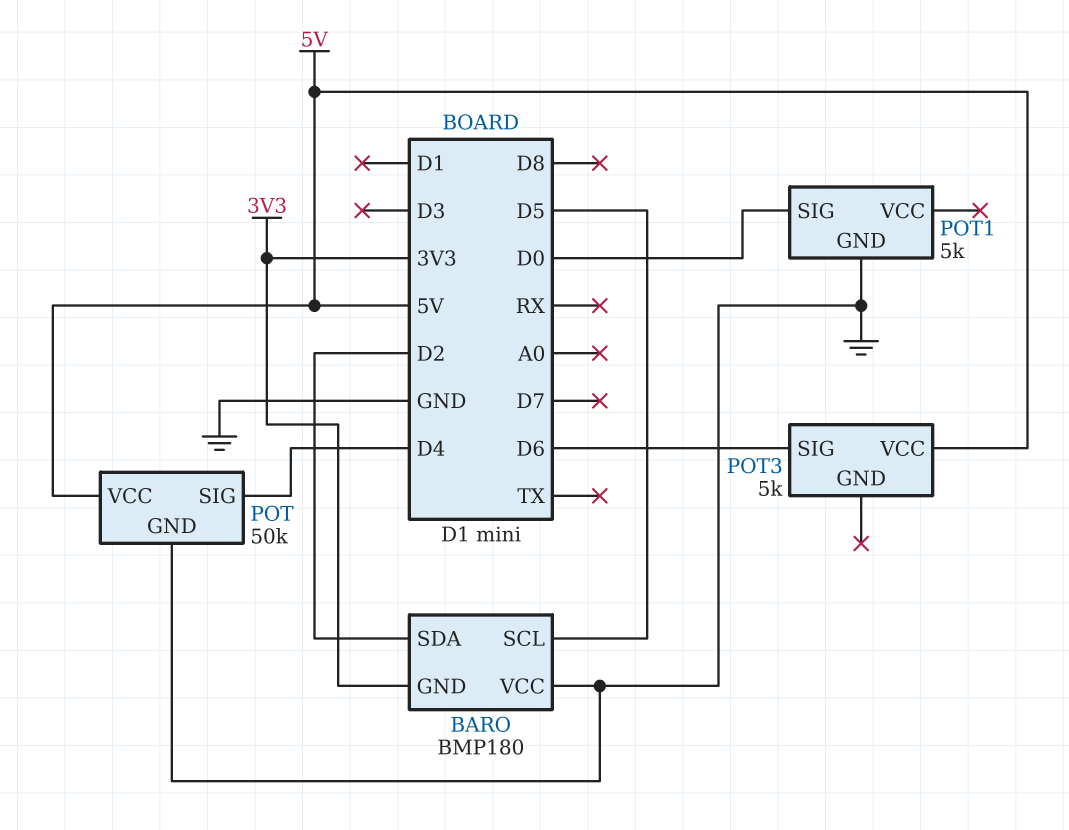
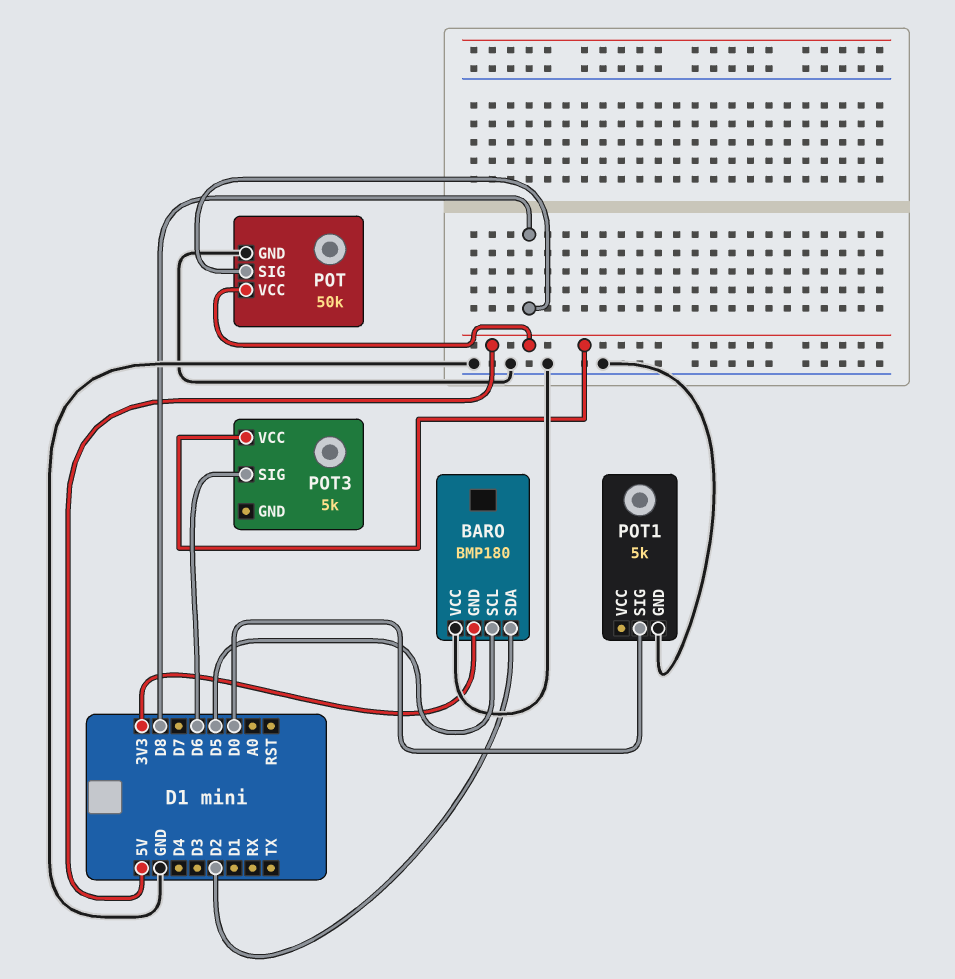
POT pin SIG: D4 -> D8

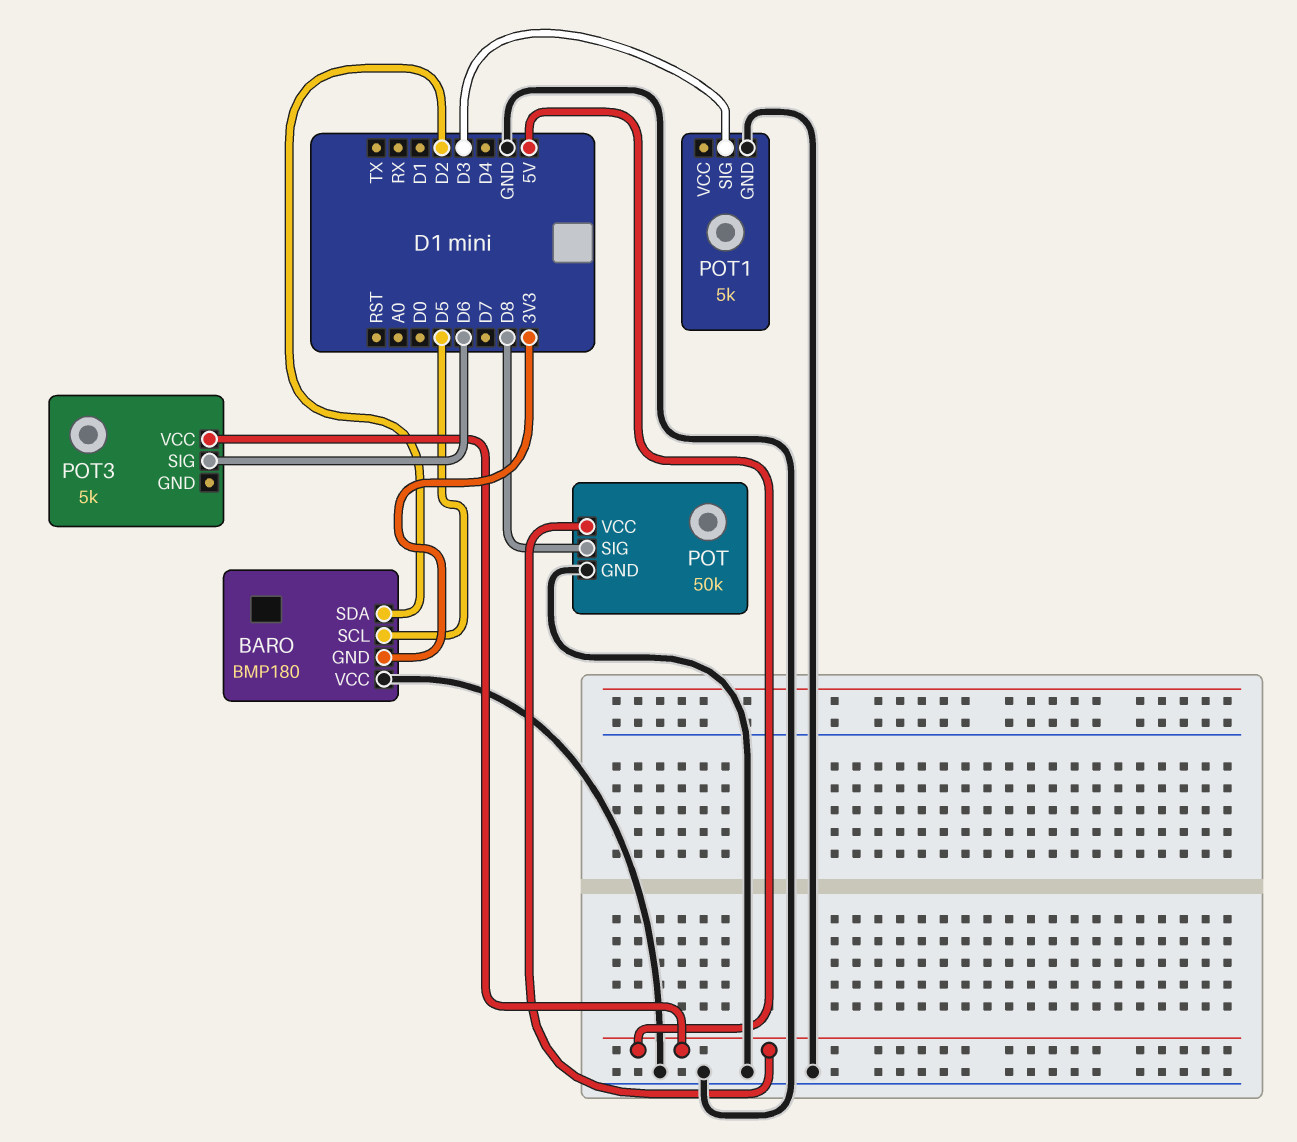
POT1 pin SIG: D0 -> D3

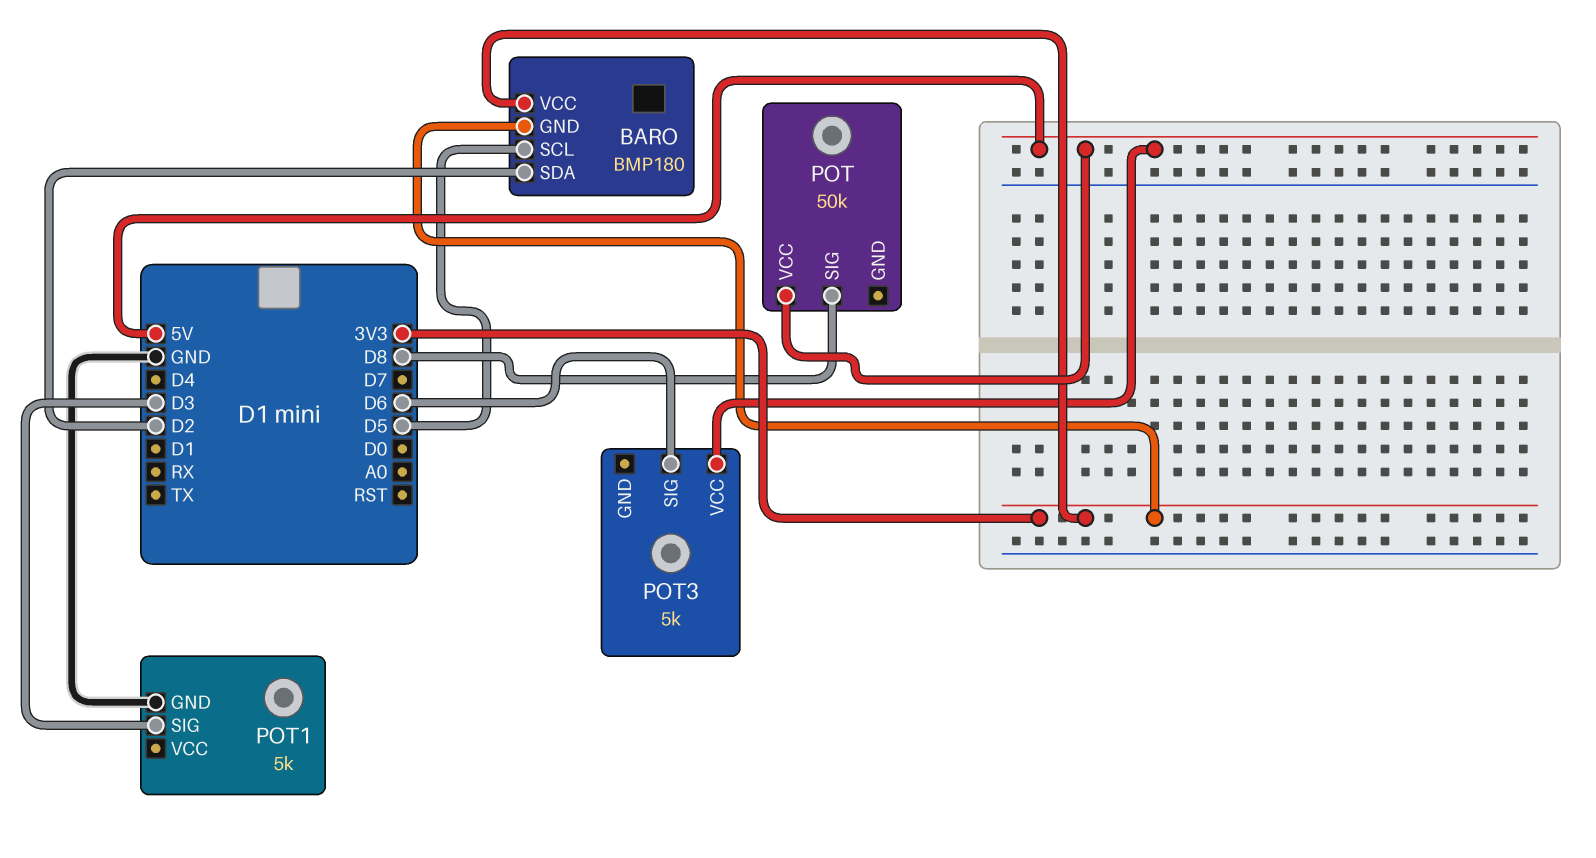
BARO pin VCC: GND -> 3V3
POT pin GND: GND -> none

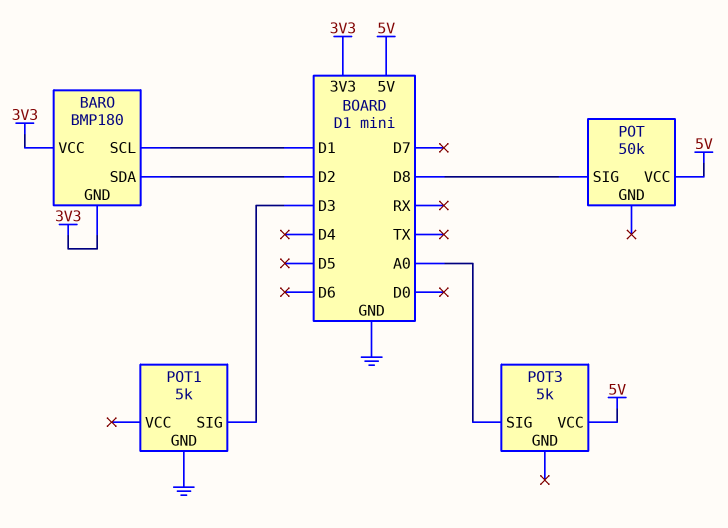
BARO pin SCL: D5 -> D1
POT3 pin SIG: D6 -> A0

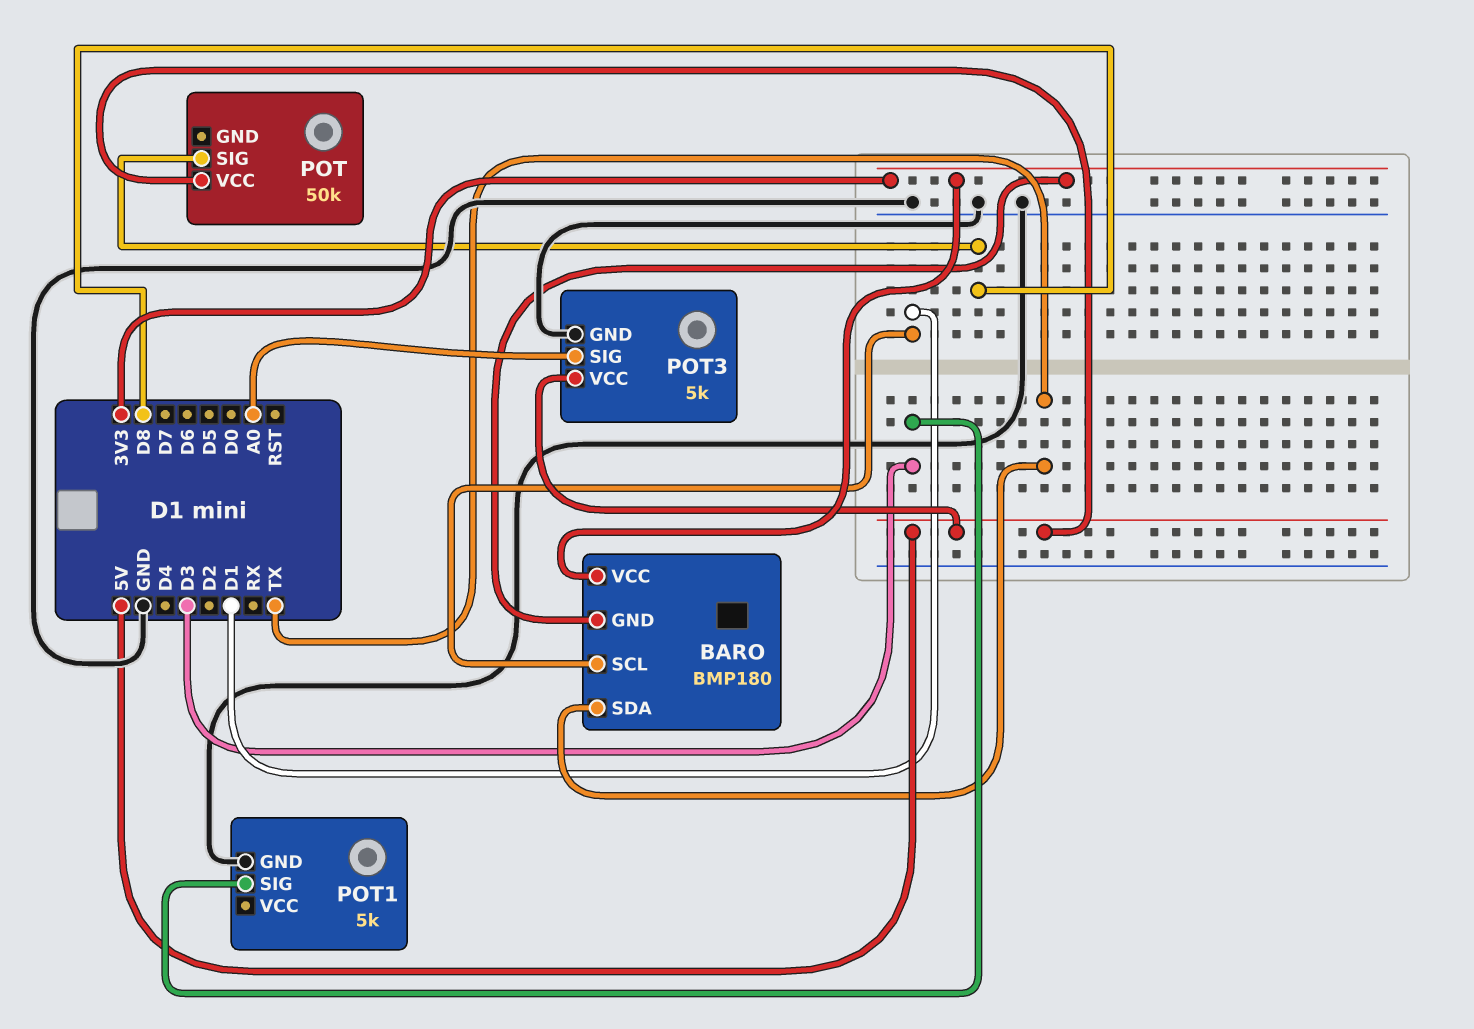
BARO pin SDA: D2 -> TX
POT3 pin GND: none -> GND

